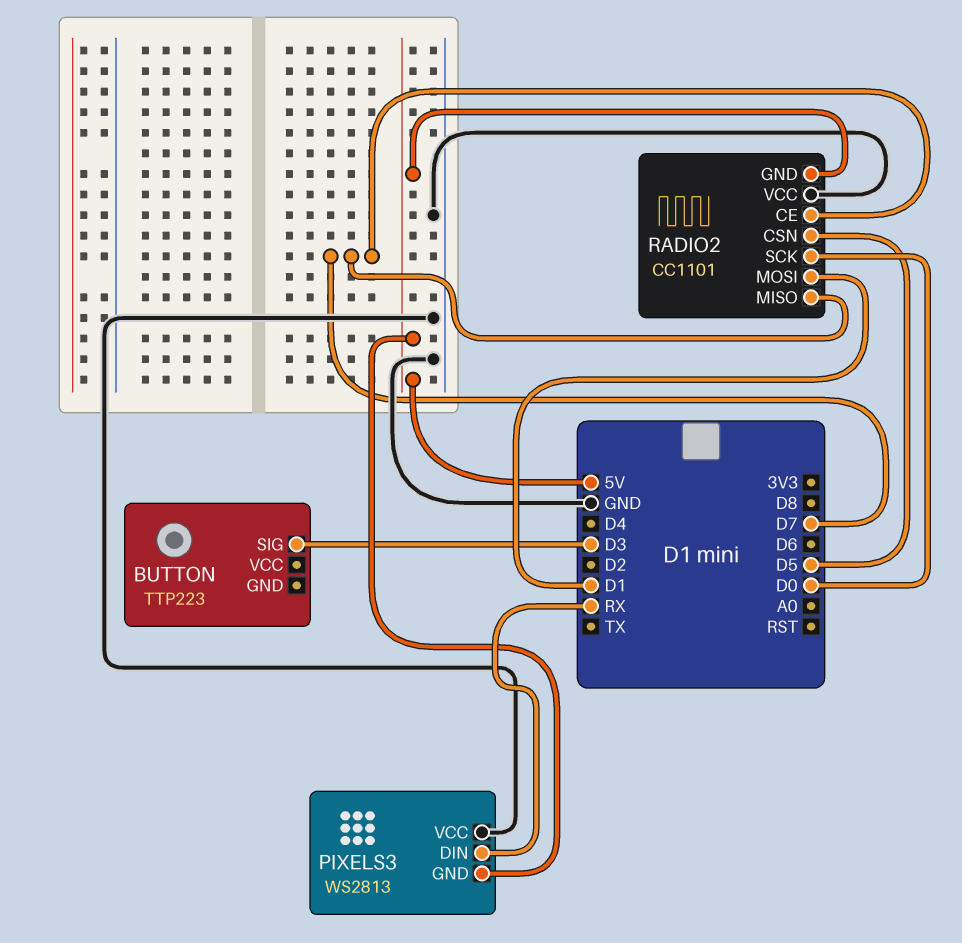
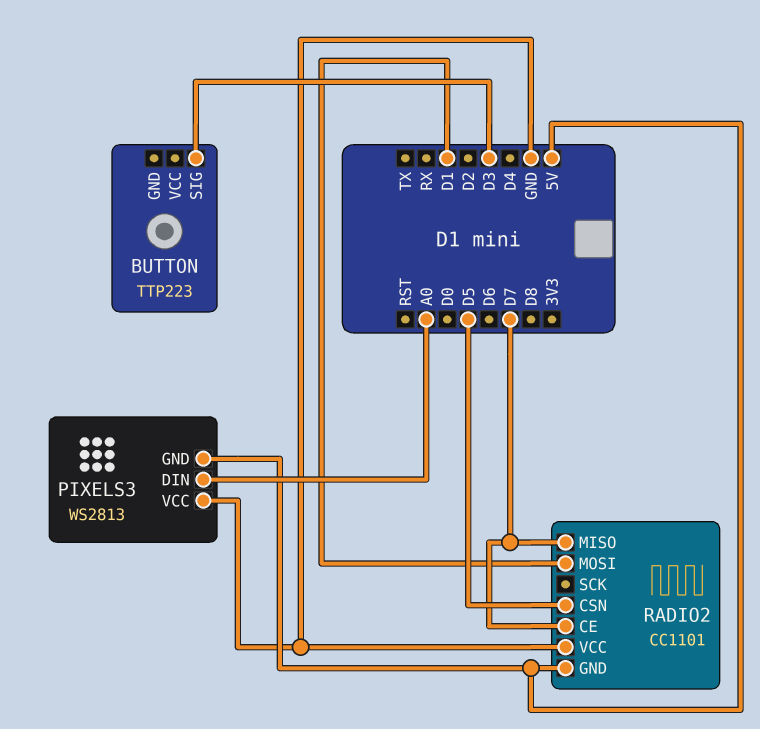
PIXELS3 pin DIN: RX -> A0
RADIO2 pin SCK: D0 -> none

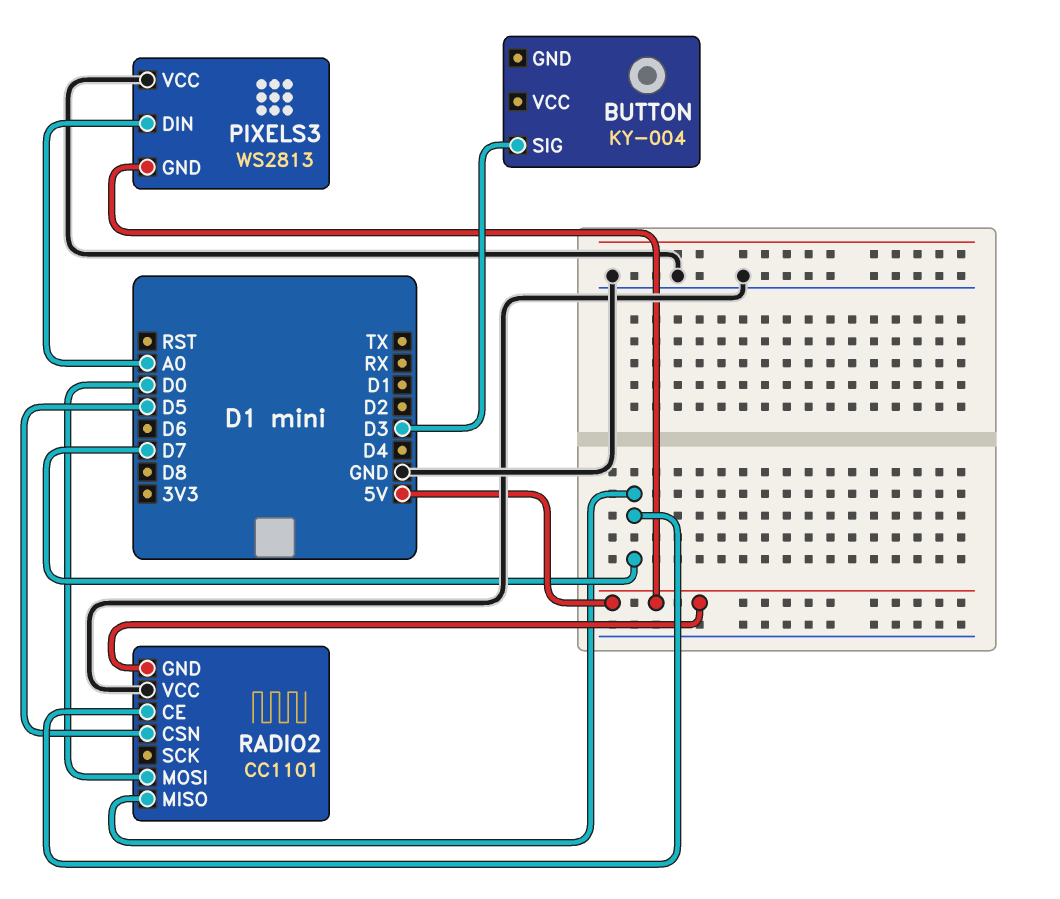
BUTTON: TTP223 -> KY-004
RADIO2 pin MOSI: D1 -> D0

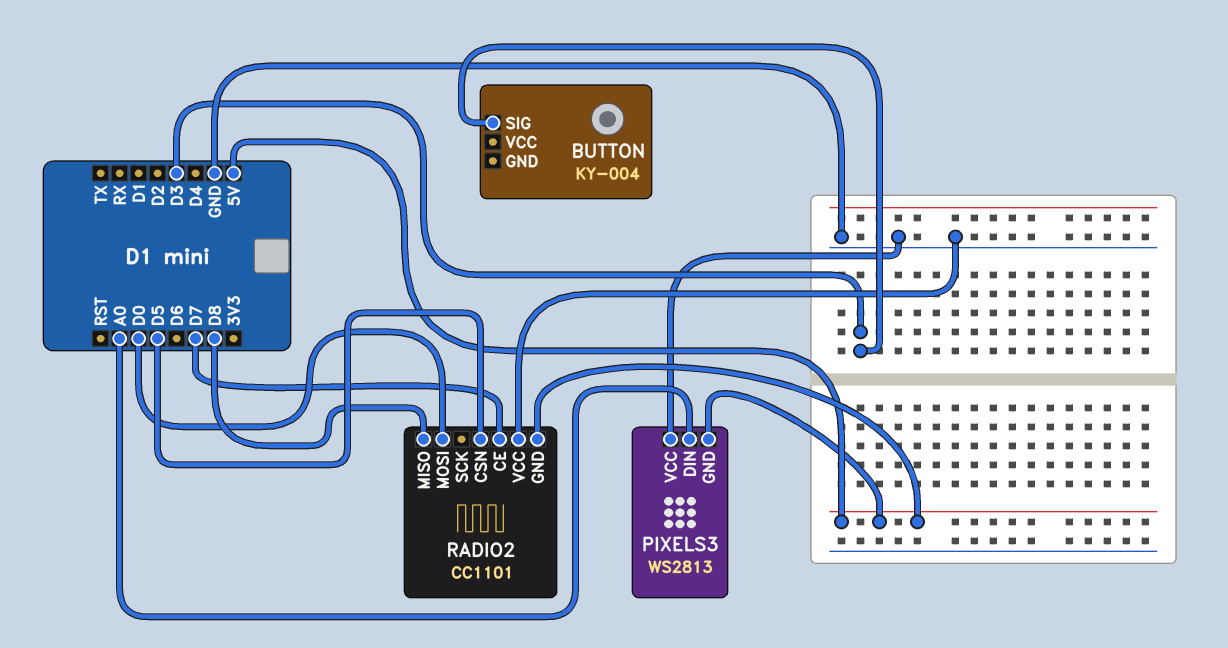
RADIO2 pin MISO: D7 -> D8

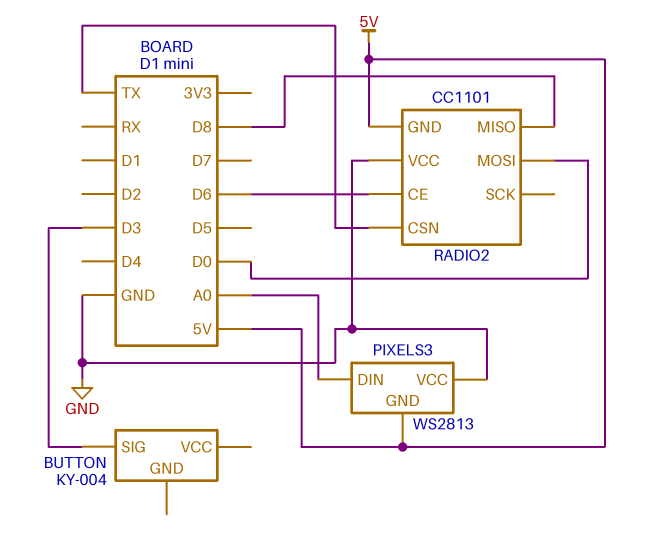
RADIO2 pin CE: D7 -> D6
RADIO2 pin CSN: D5 -> TX

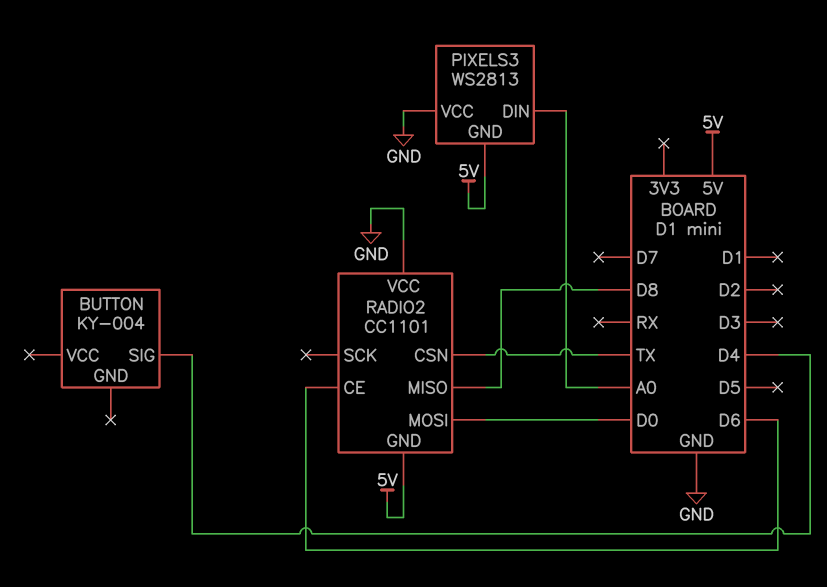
BUTTON pin SIG: D3 -> D4

